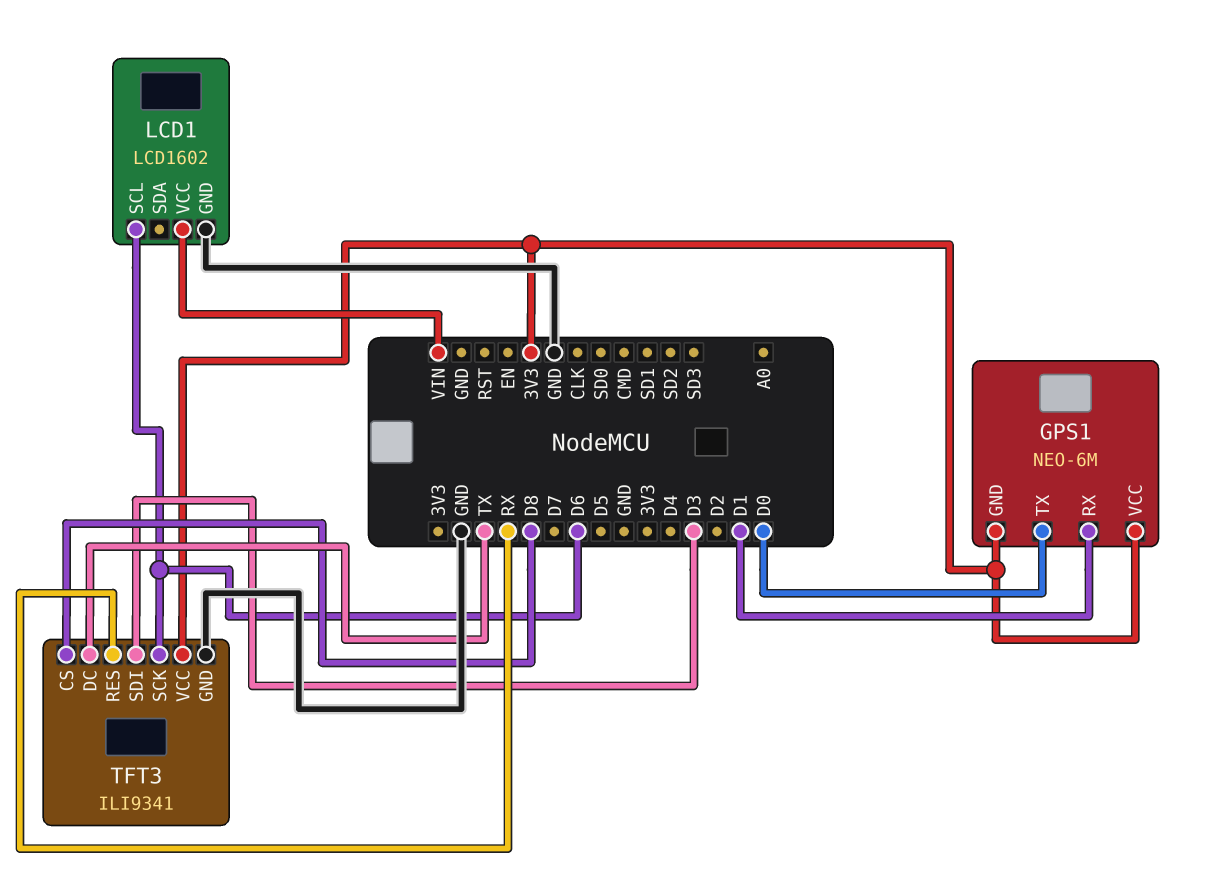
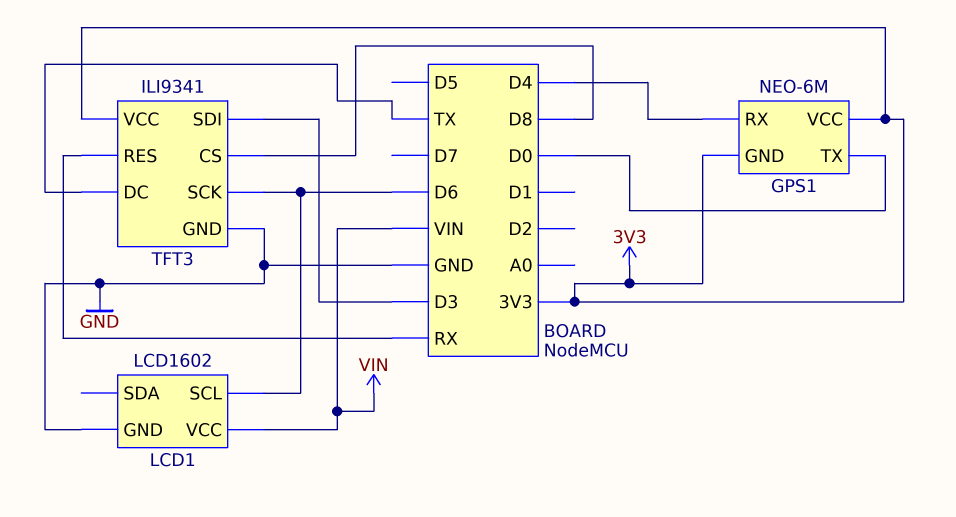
GPS1 pin RX: D1 -> D4

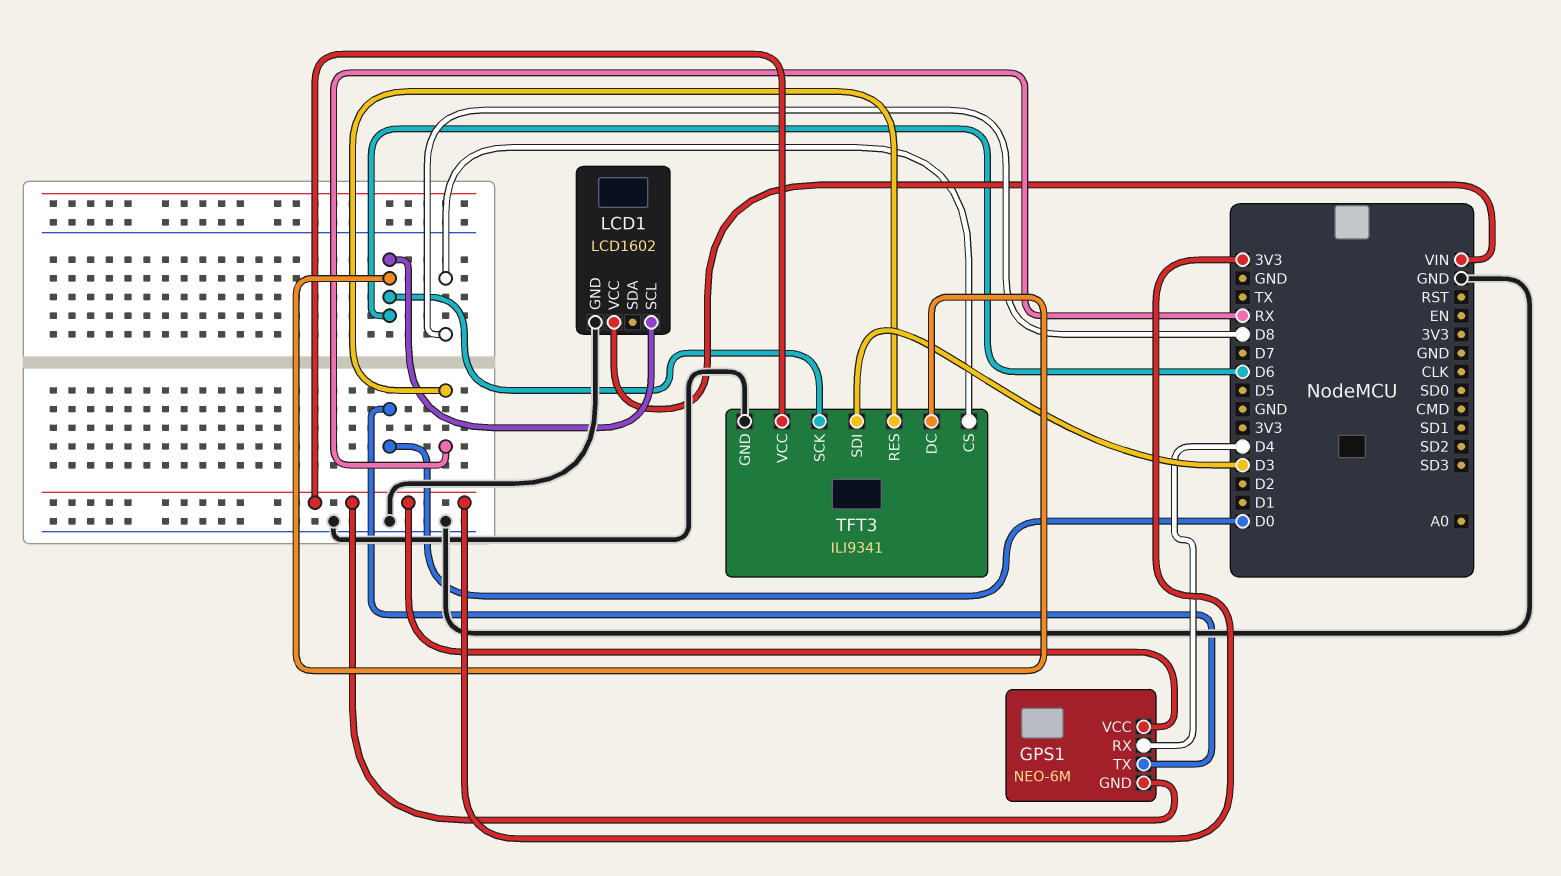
TFT3 pin DC: TX -> D6

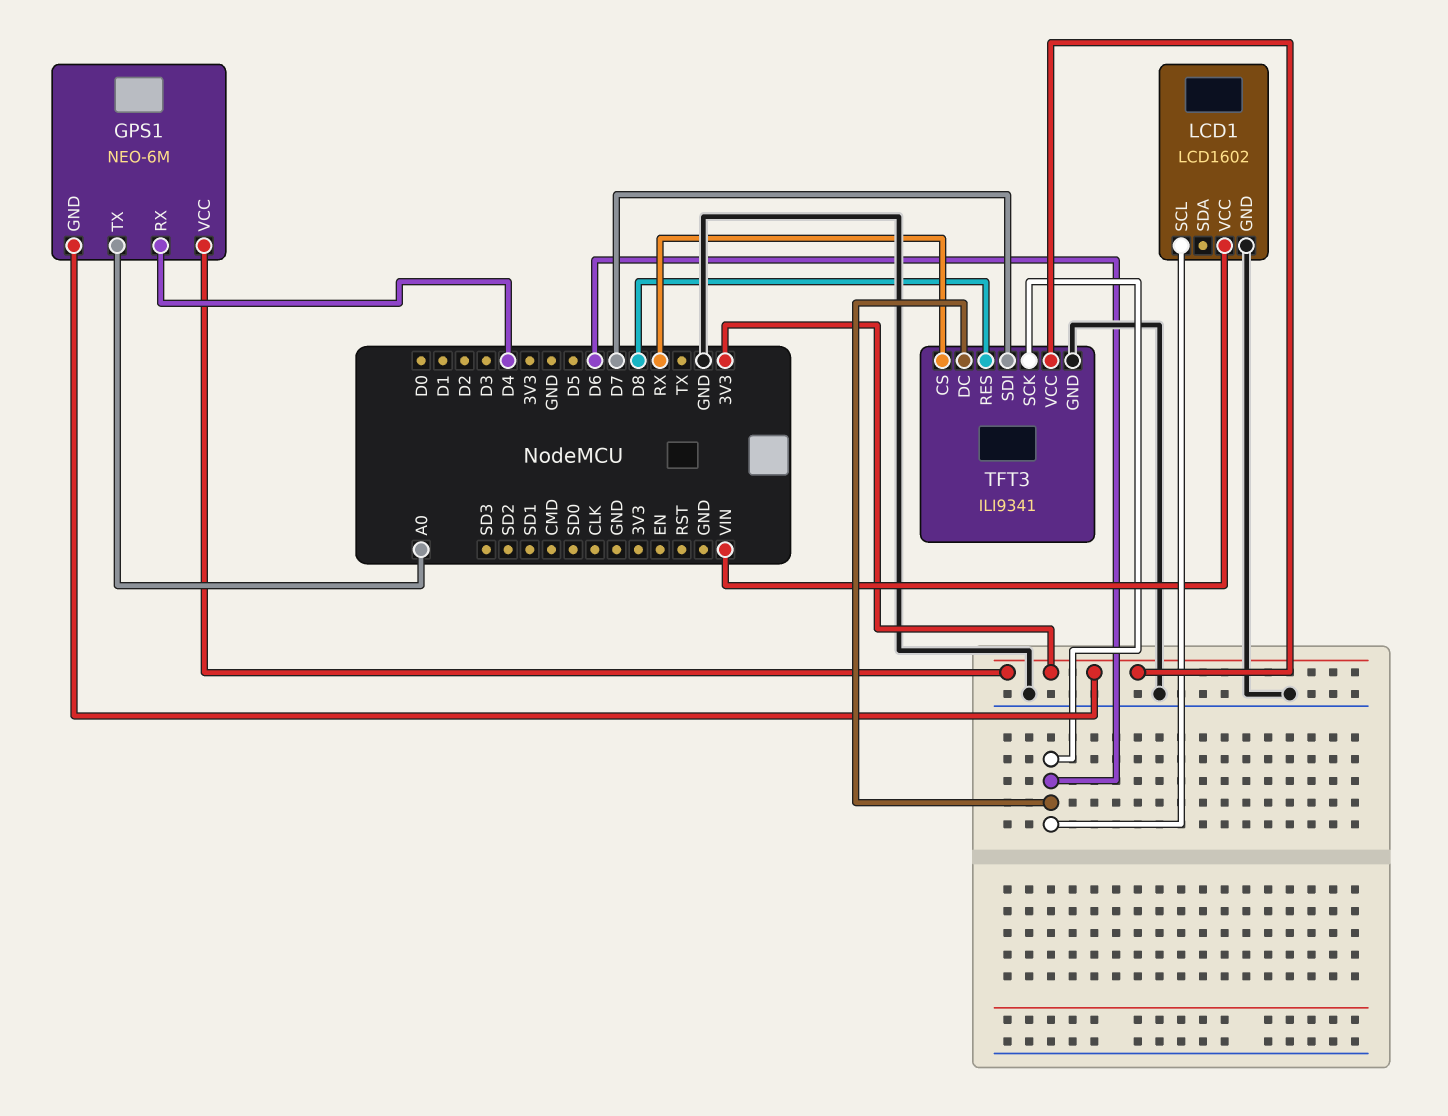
GPS1 pin TX: D0 -> A0
TFT3 pin CS: D8 -> RX
TFT3 pin RES: RX -> D8
TFT3 pin SDI: D3 -> D7

